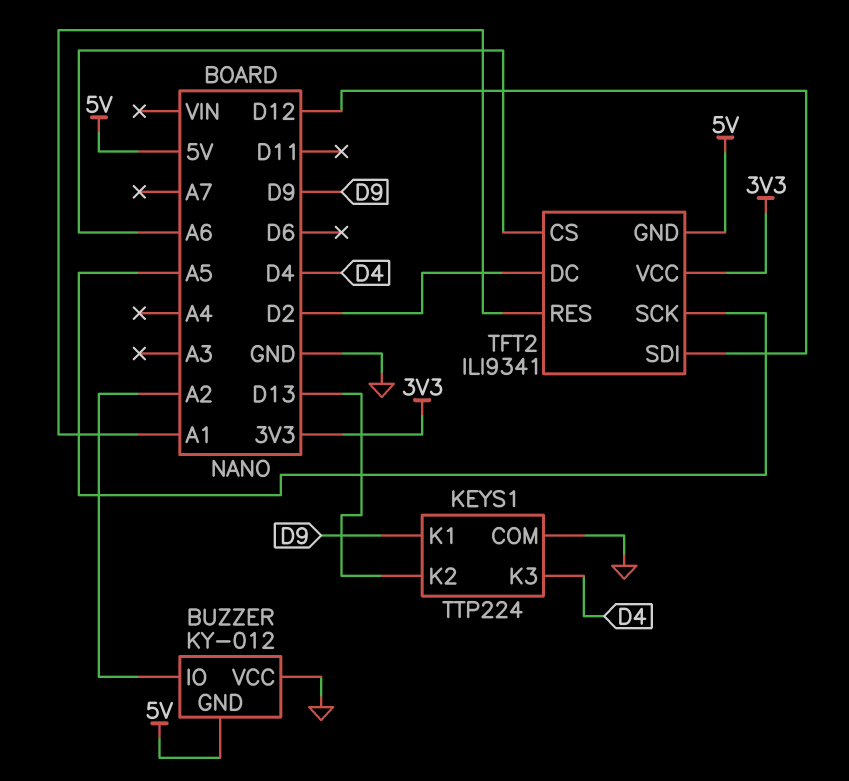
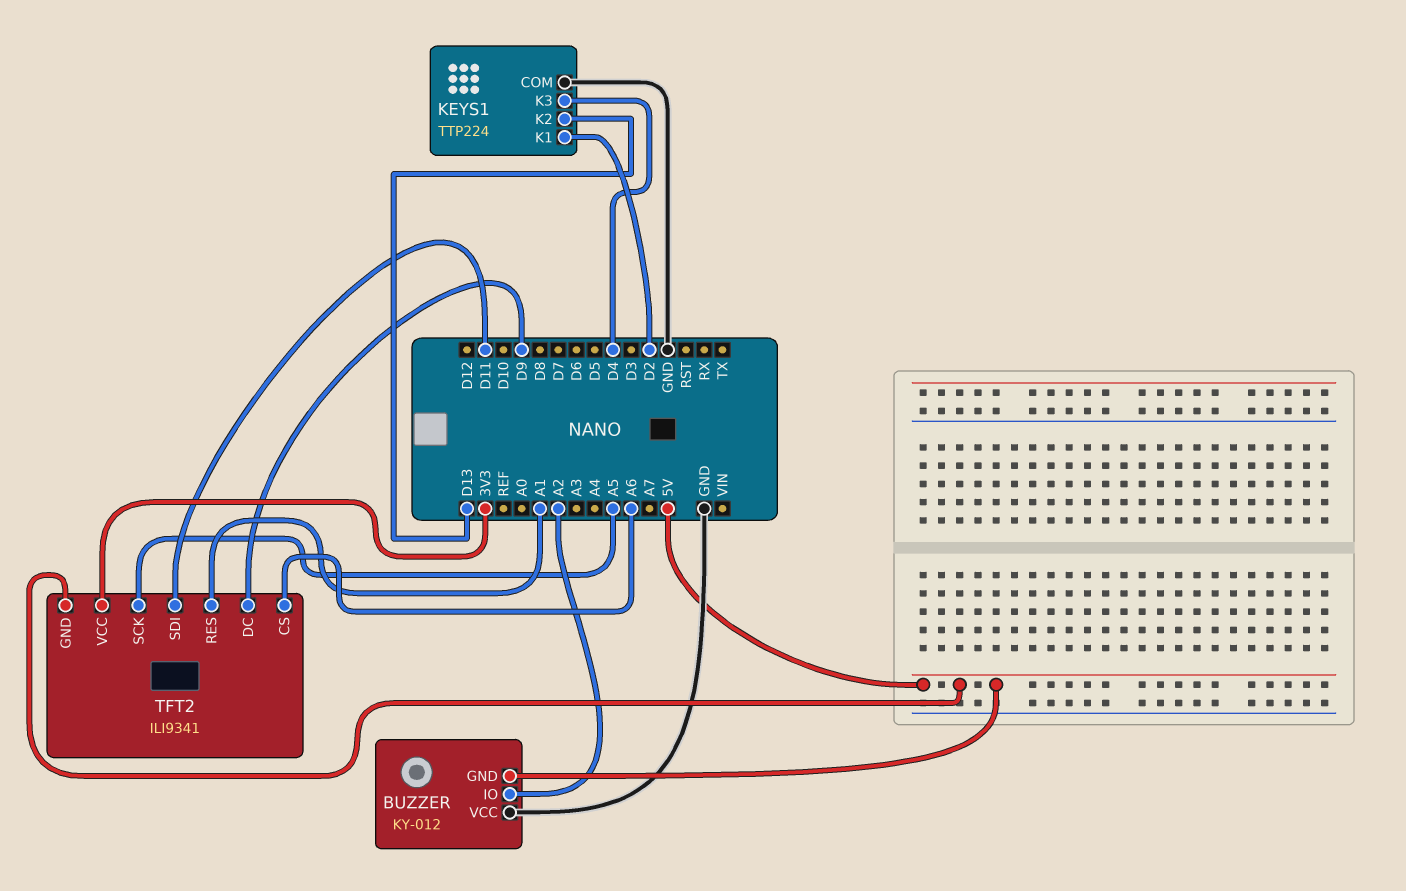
KEYS1 pin K1: D9 -> D2
TFT2 pin DC: D2 -> D9
TFT2 pin SDI: D12 -> D11

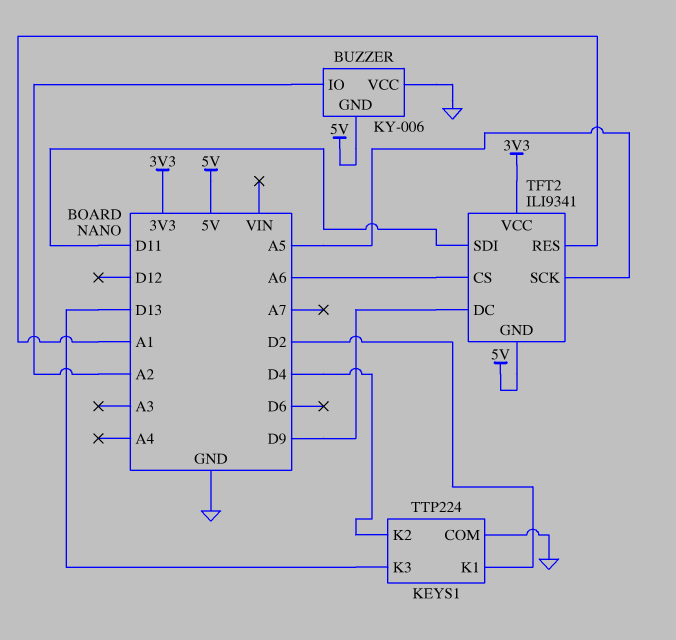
BUZZER: KY-012 -> KY-006
KEYS1 pin K2: D13 -> D4
KEYS1 pin K3: D4 -> D13

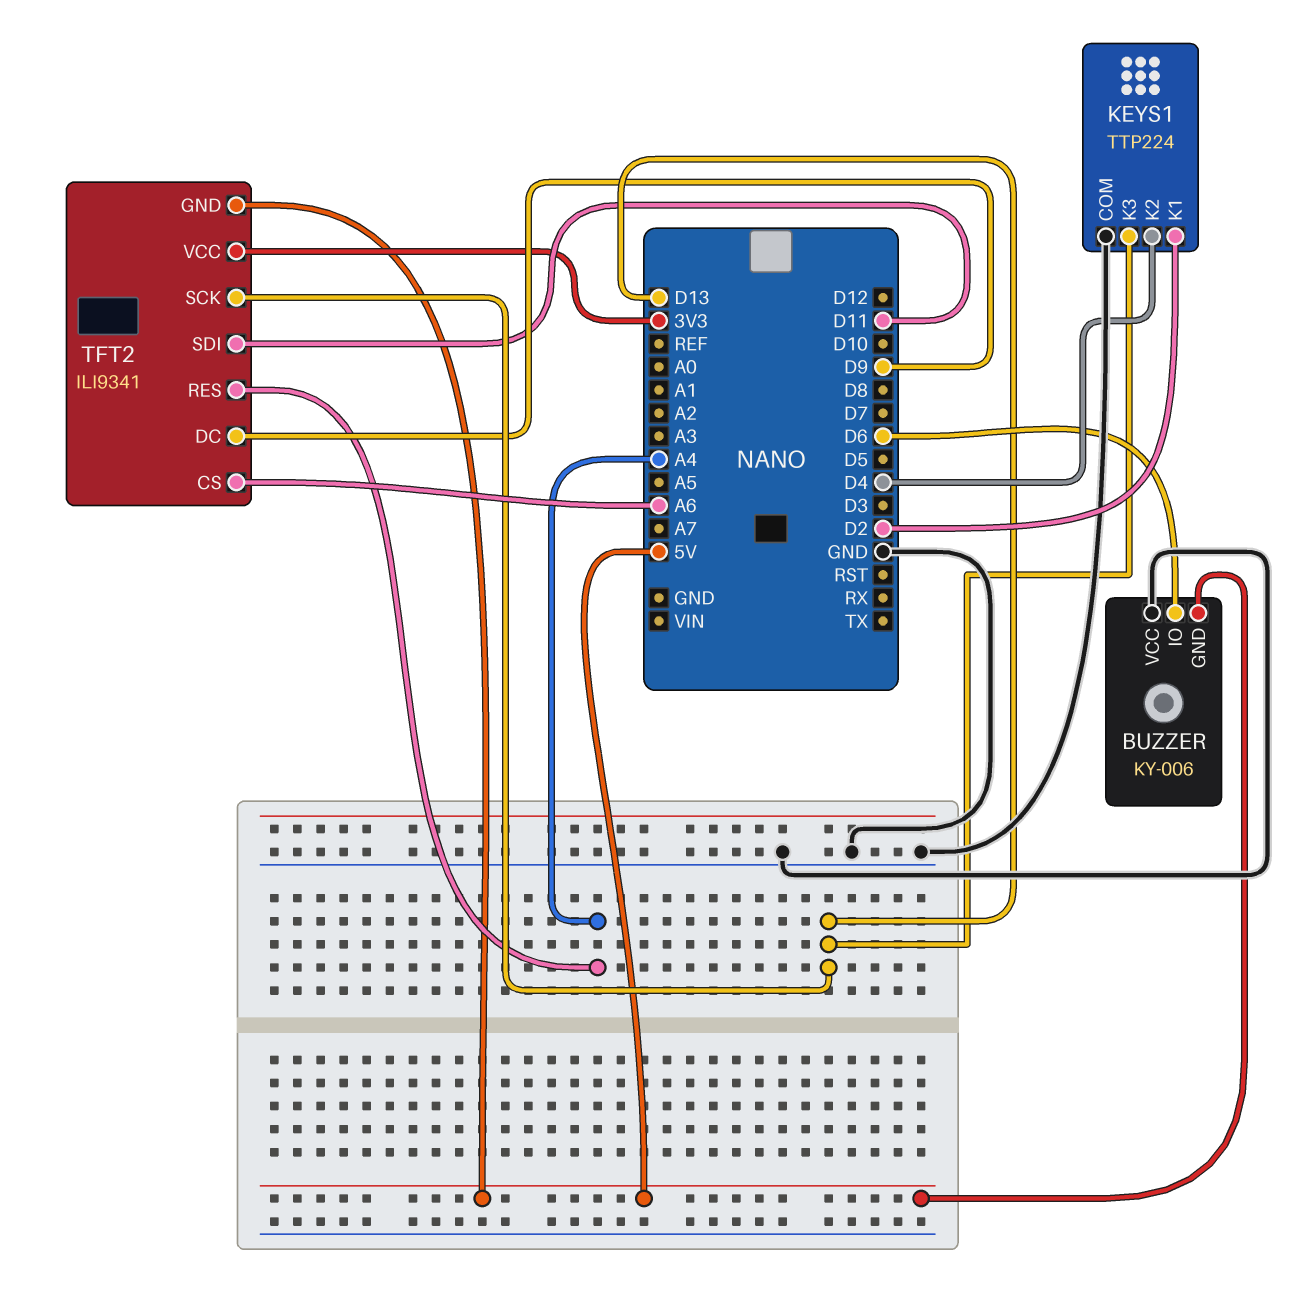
BUZZER pin IO: A2 -> D6
TFT2 pin RES: A1 -> A4
TFT2 pin SCK: A5 -> D13

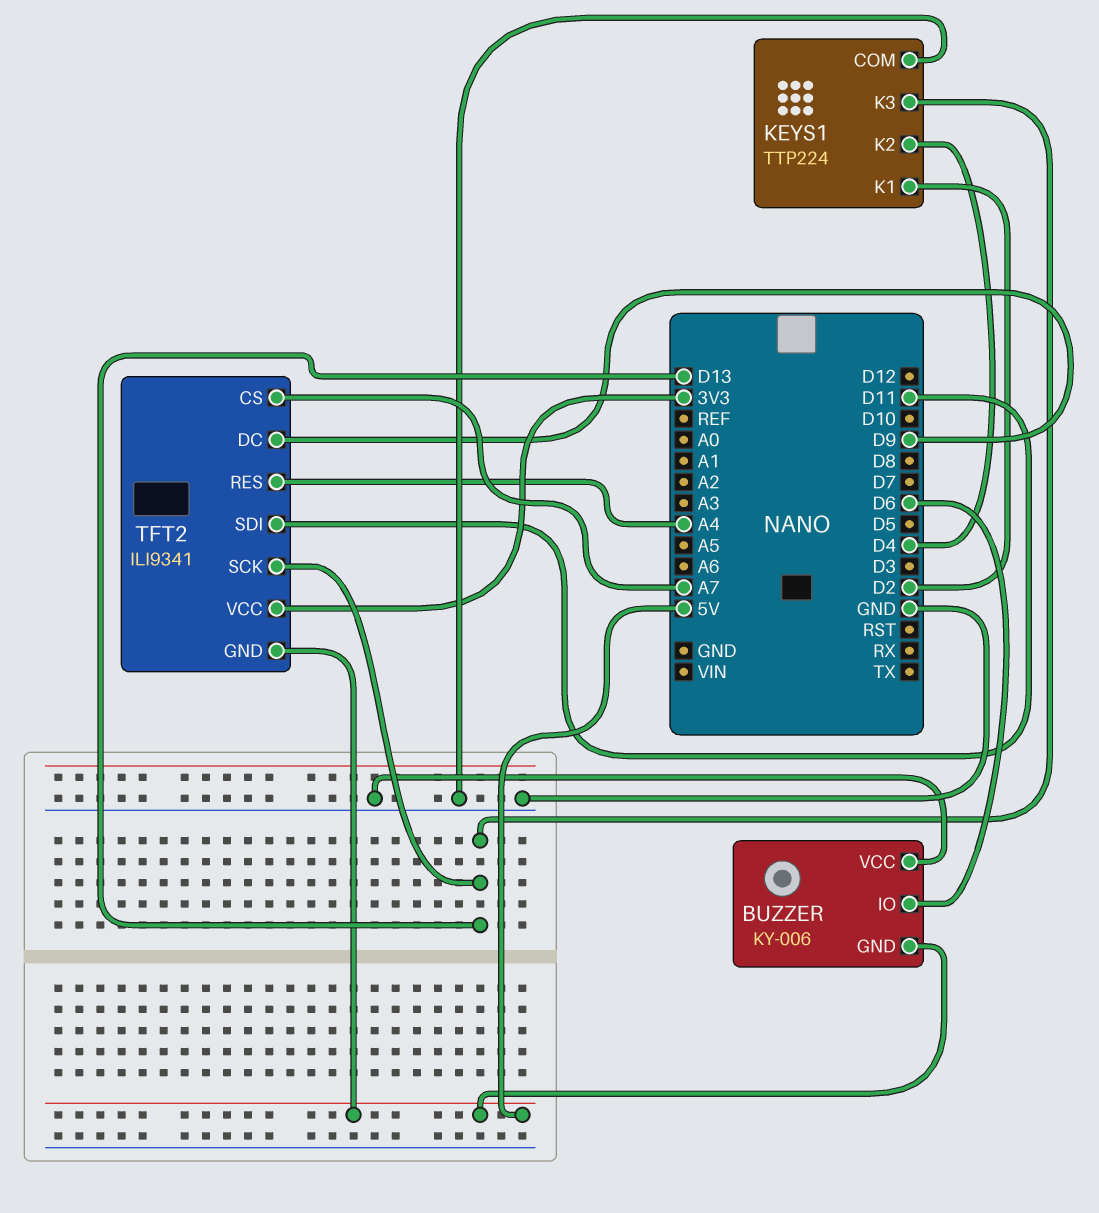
TFT2 pin CS: A6 -> A7

